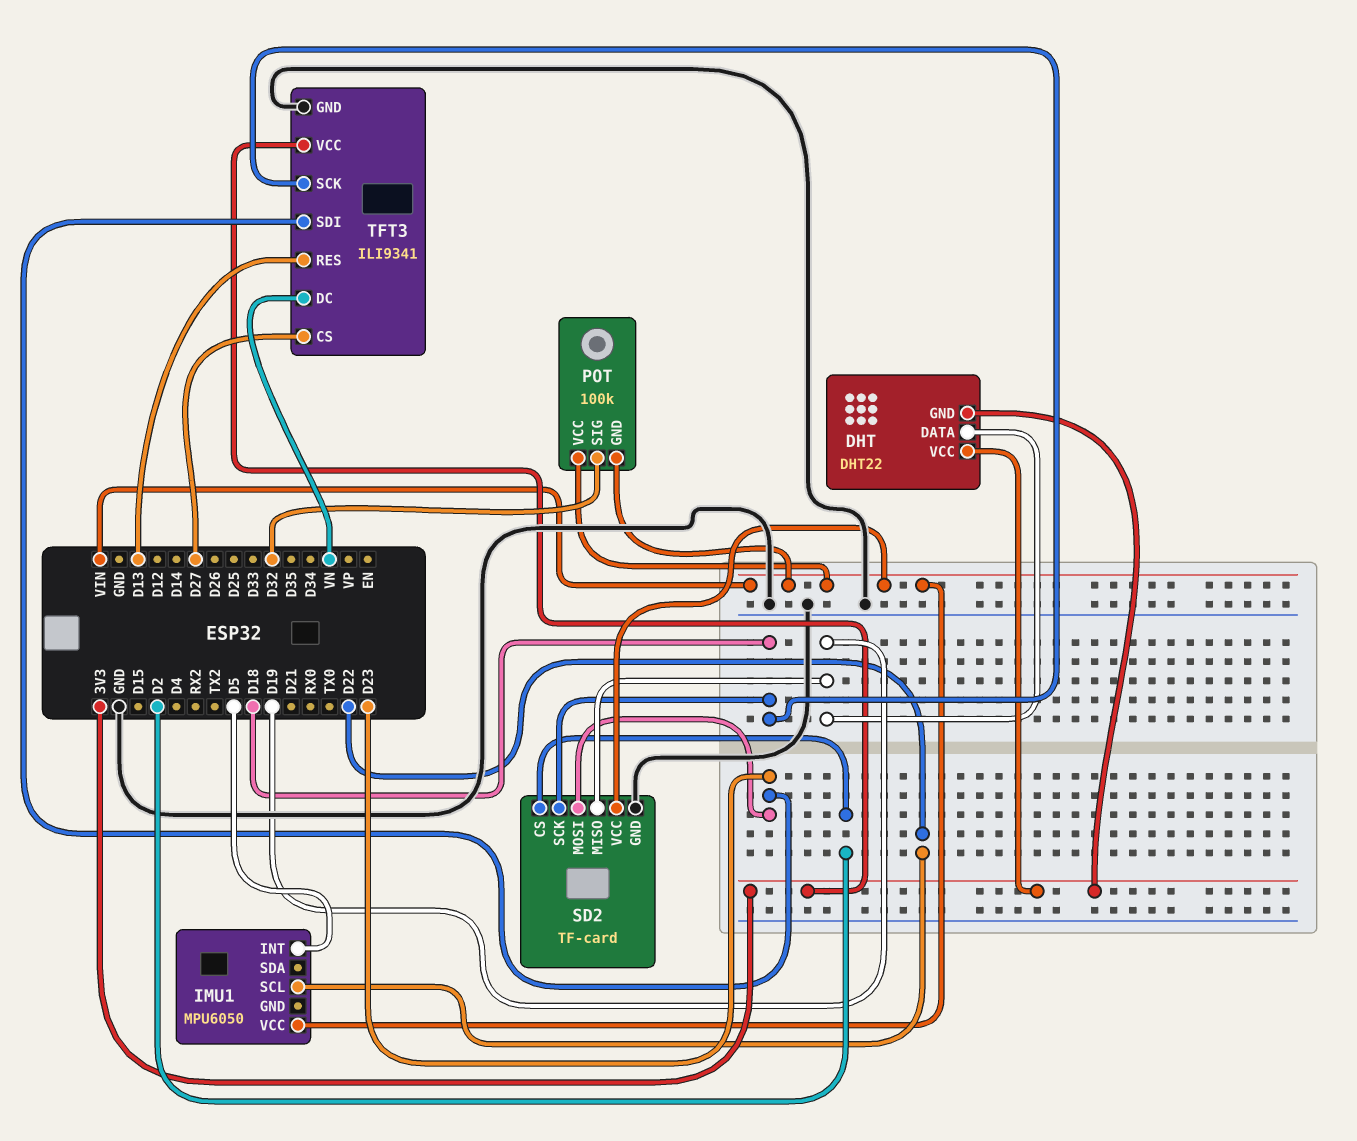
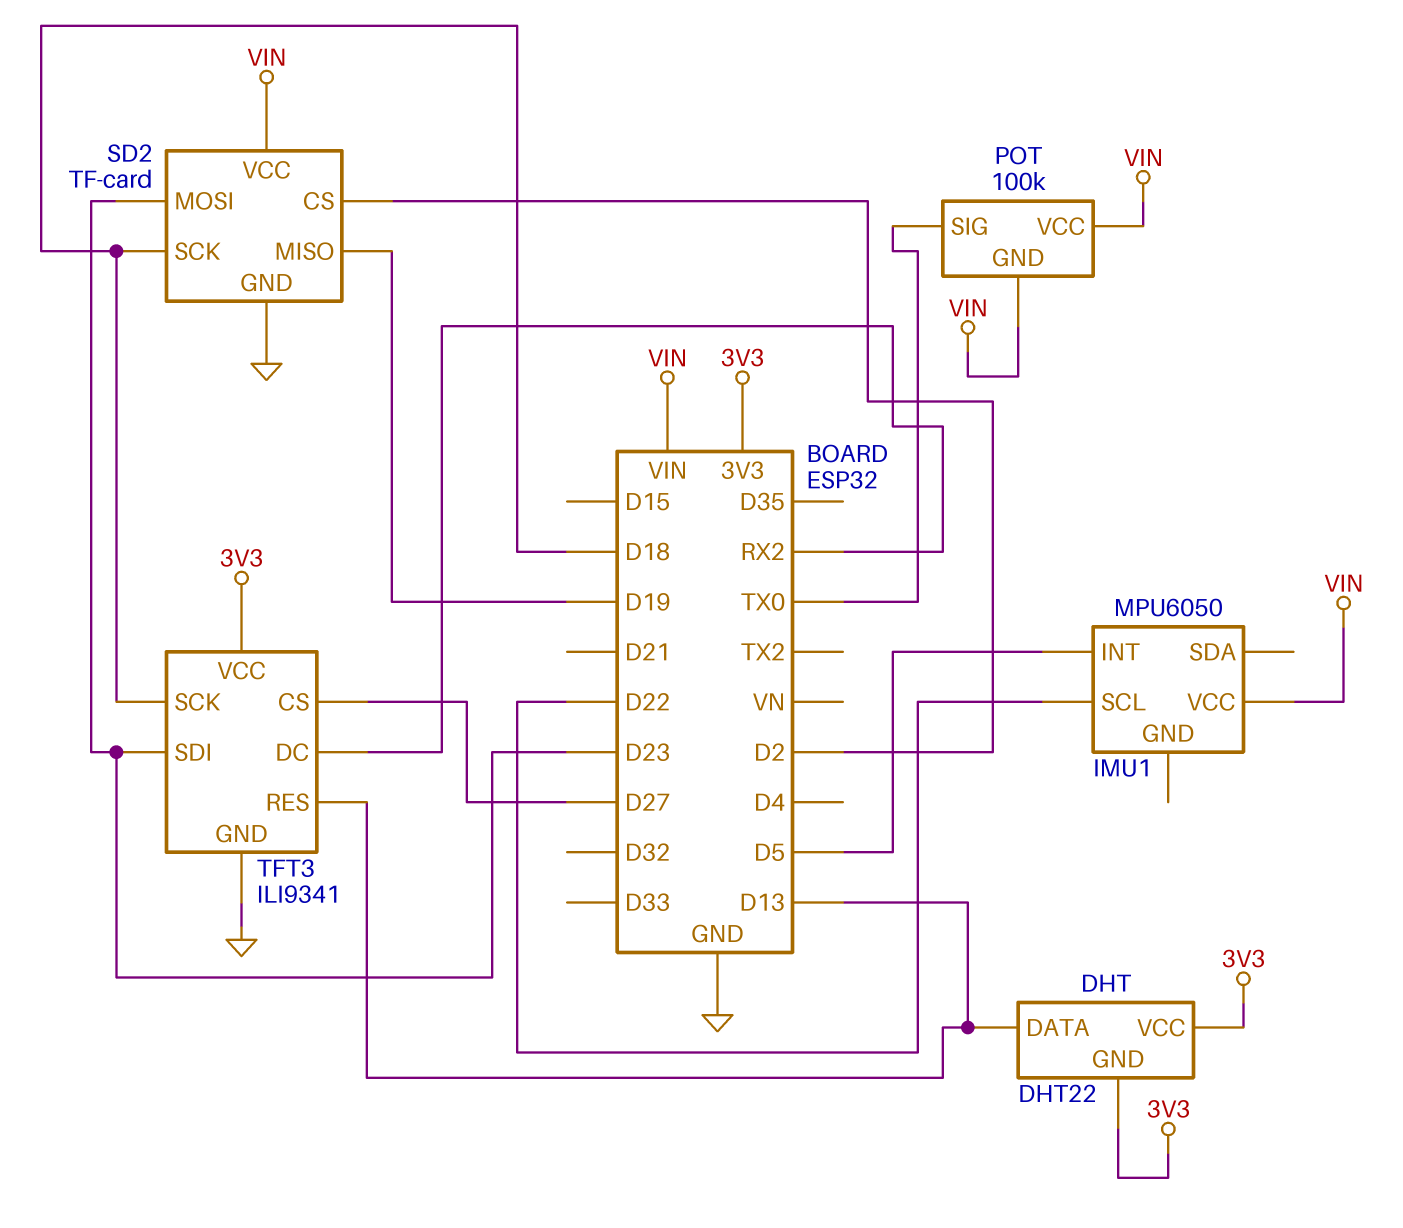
DHT pin DATA: D19 -> D13
POT pin SIG: D32 -> TX0
TFT3 pin DC: VN -> RX2

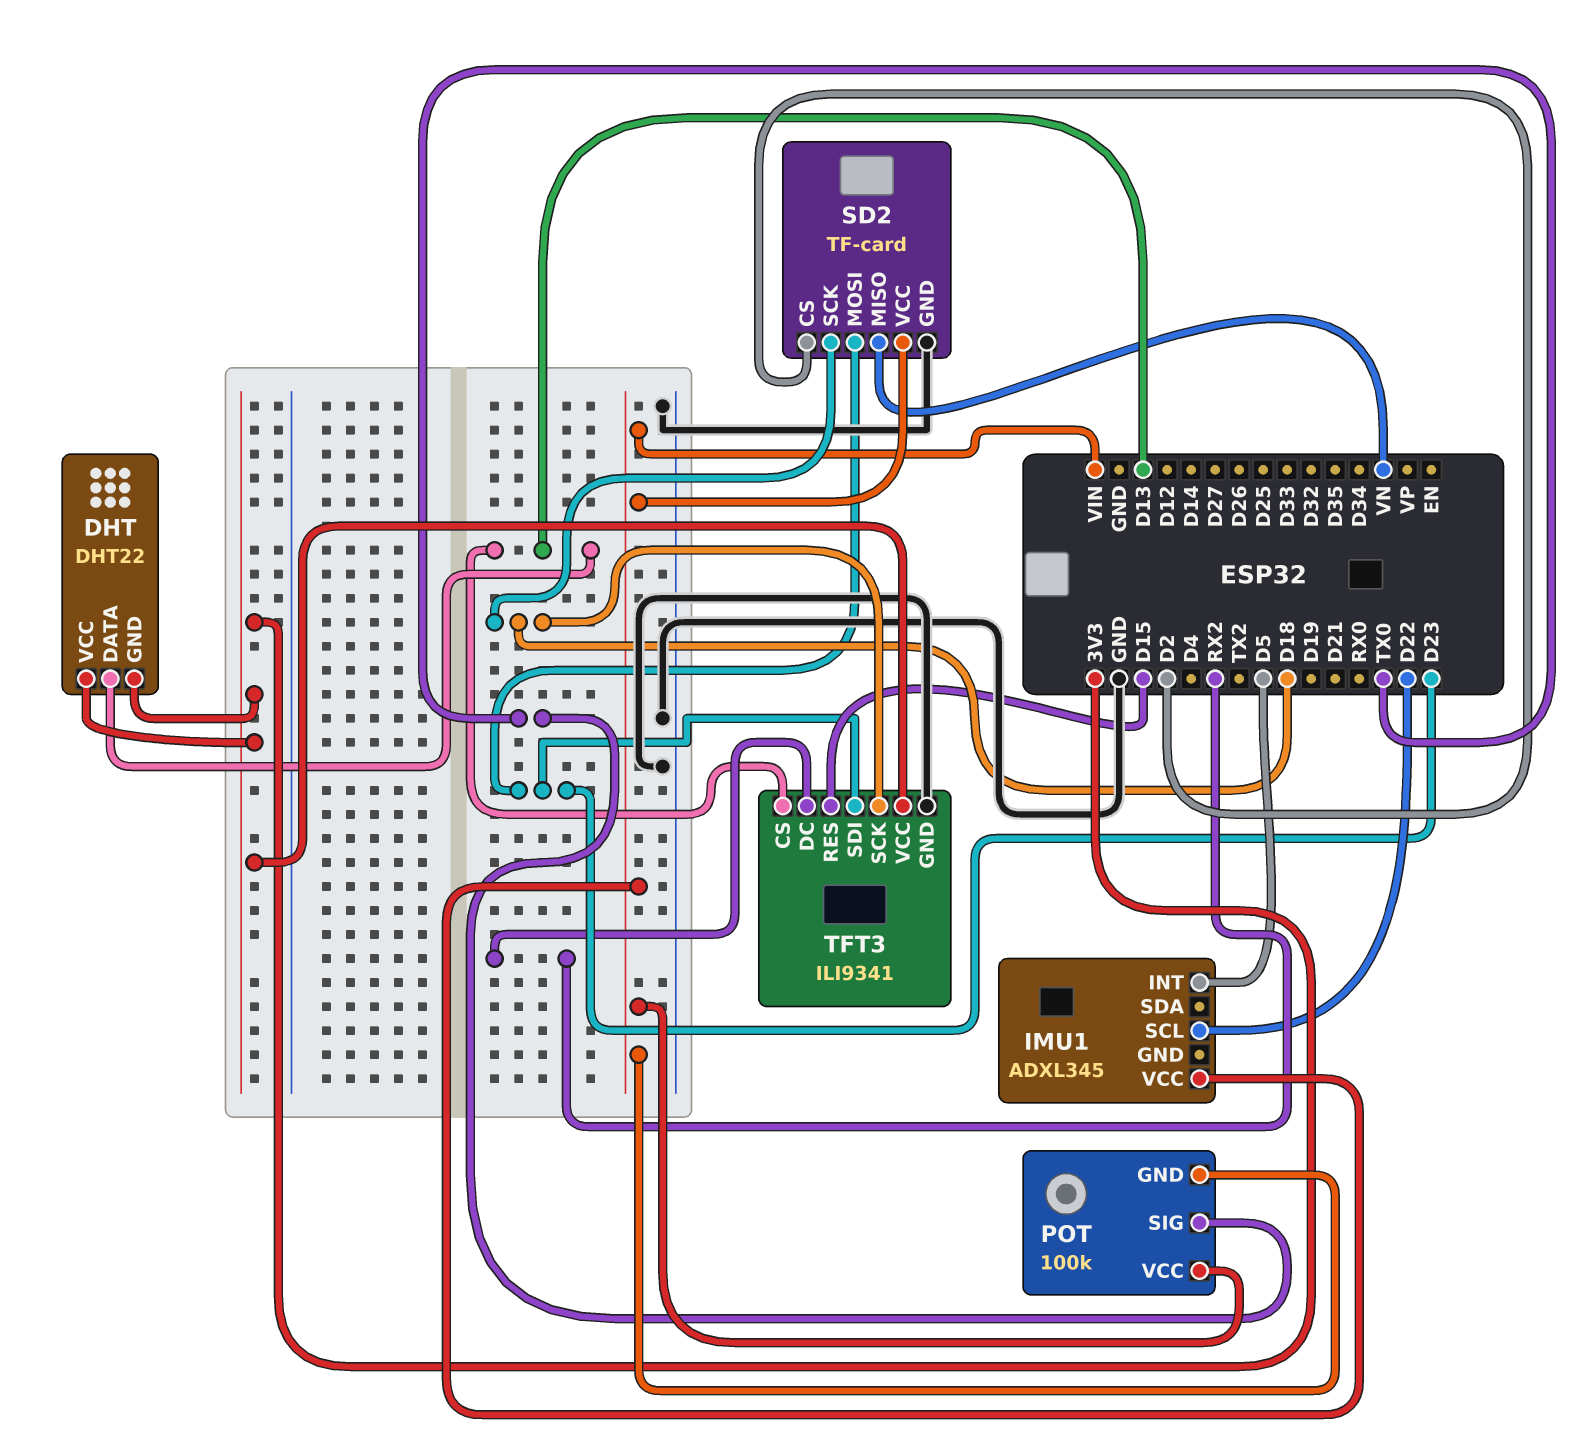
IMU1: MPU6050 -> ADXL345
SD2 pin MISO: D19 -> VN
TFT3 pin CS: D27 -> D13
TFT3 pin RES: D13 -> D15

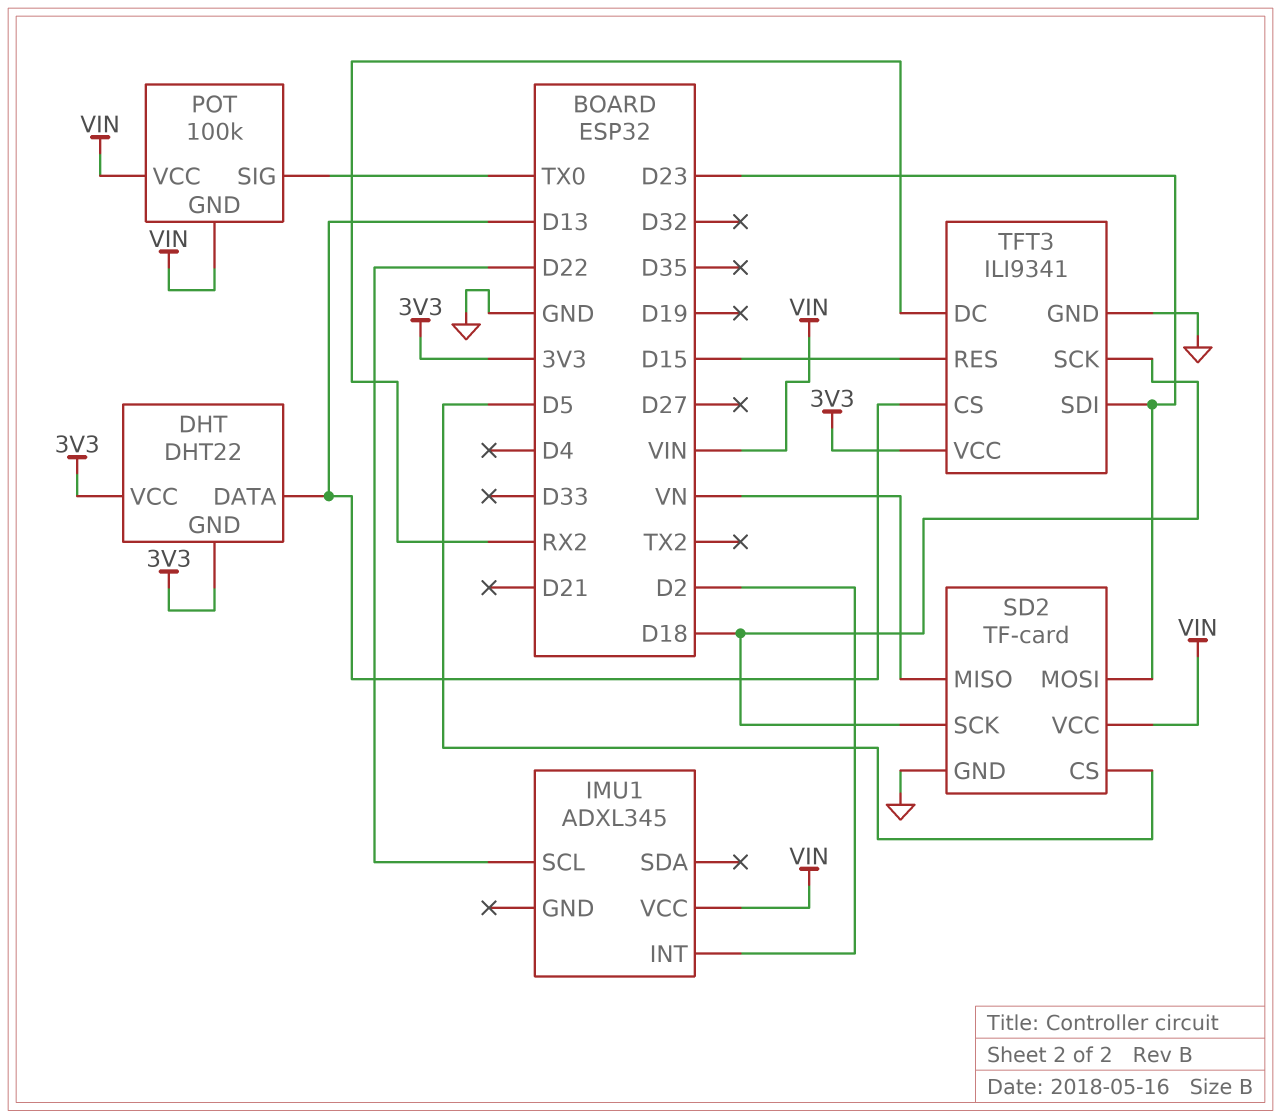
IMU1 pin INT: D5 -> D2
SD2 pin CS: D2 -> D5

